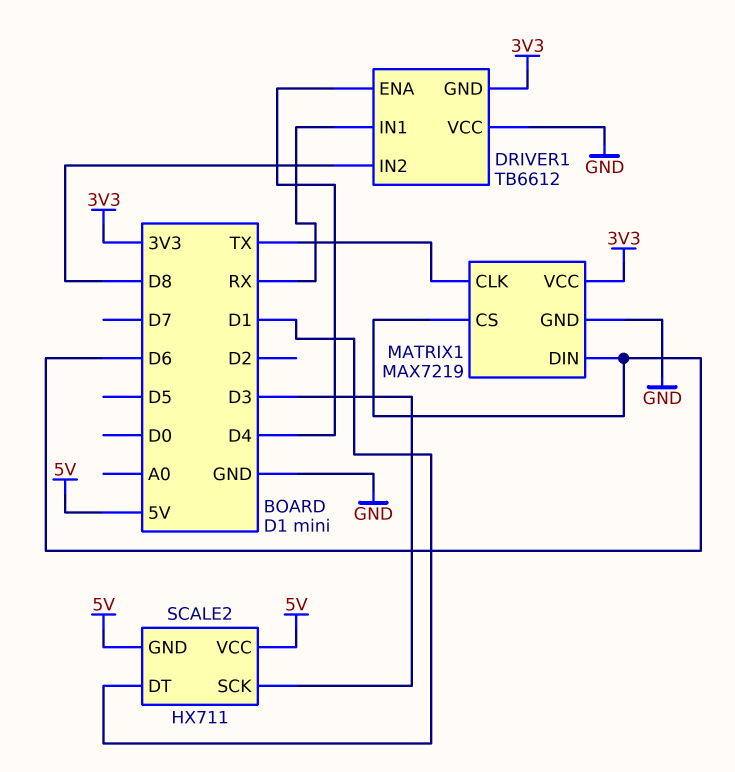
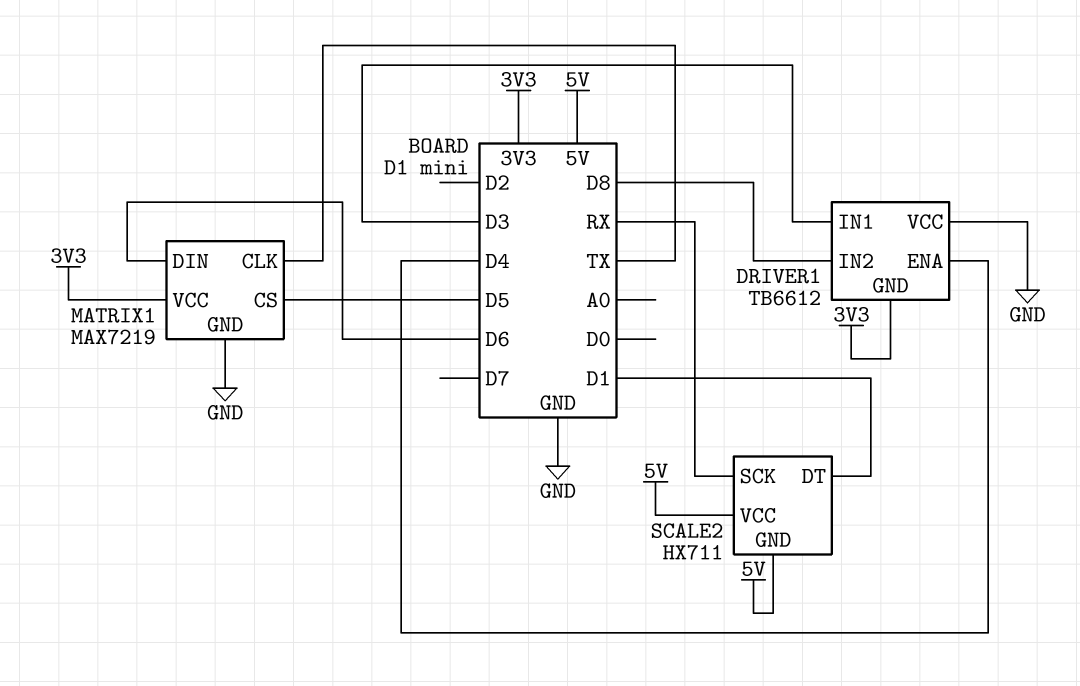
DRIVER1 pin IN1: RX -> D3
MATRIX1 pin CS: D6 -> D5
SCALE2 pin SCK: D3 -> RX

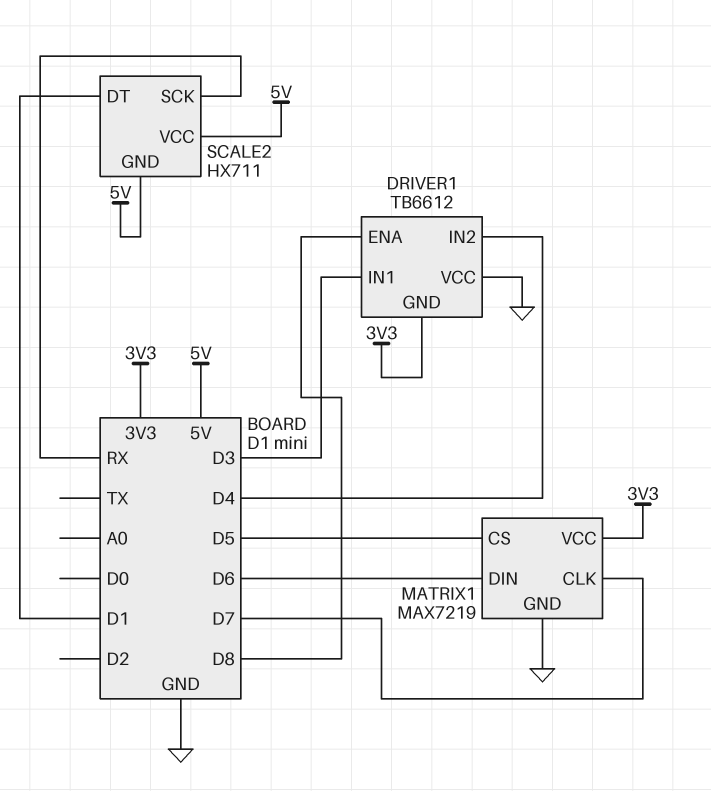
DRIVER1 pin ENA: D4 -> D8
DRIVER1 pin IN2: D8 -> D4
MATRIX1 pin CLK: TX -> D7

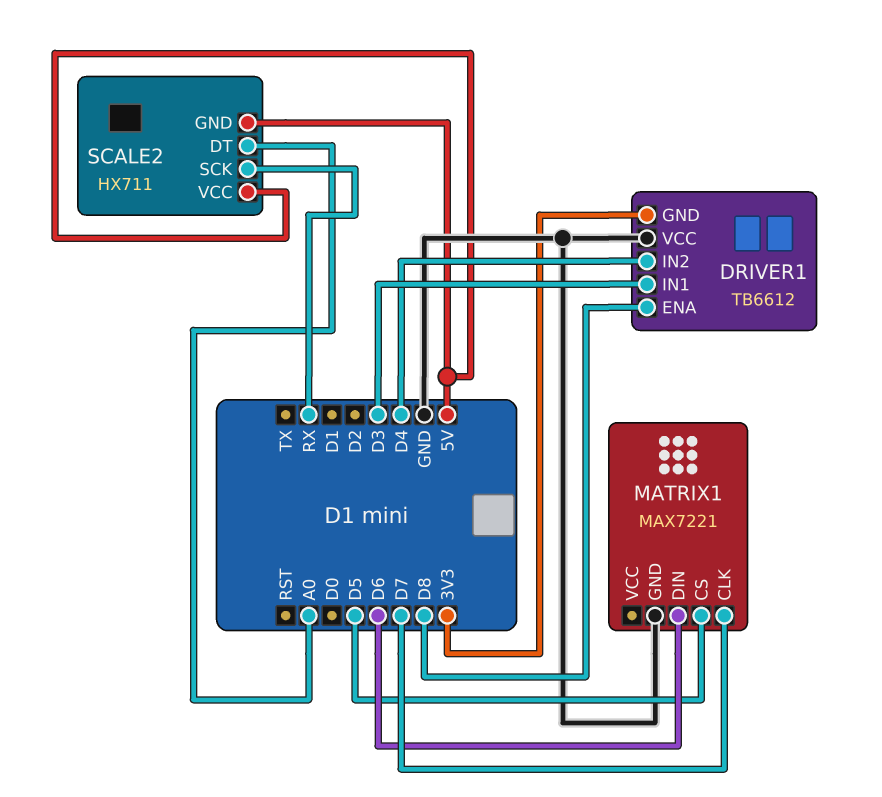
MATRIX1: MAX7219 -> MAX7221
MATRIX1 pin VCC: 3V3 -> none
SCALE2 pin DT: D1 -> A0

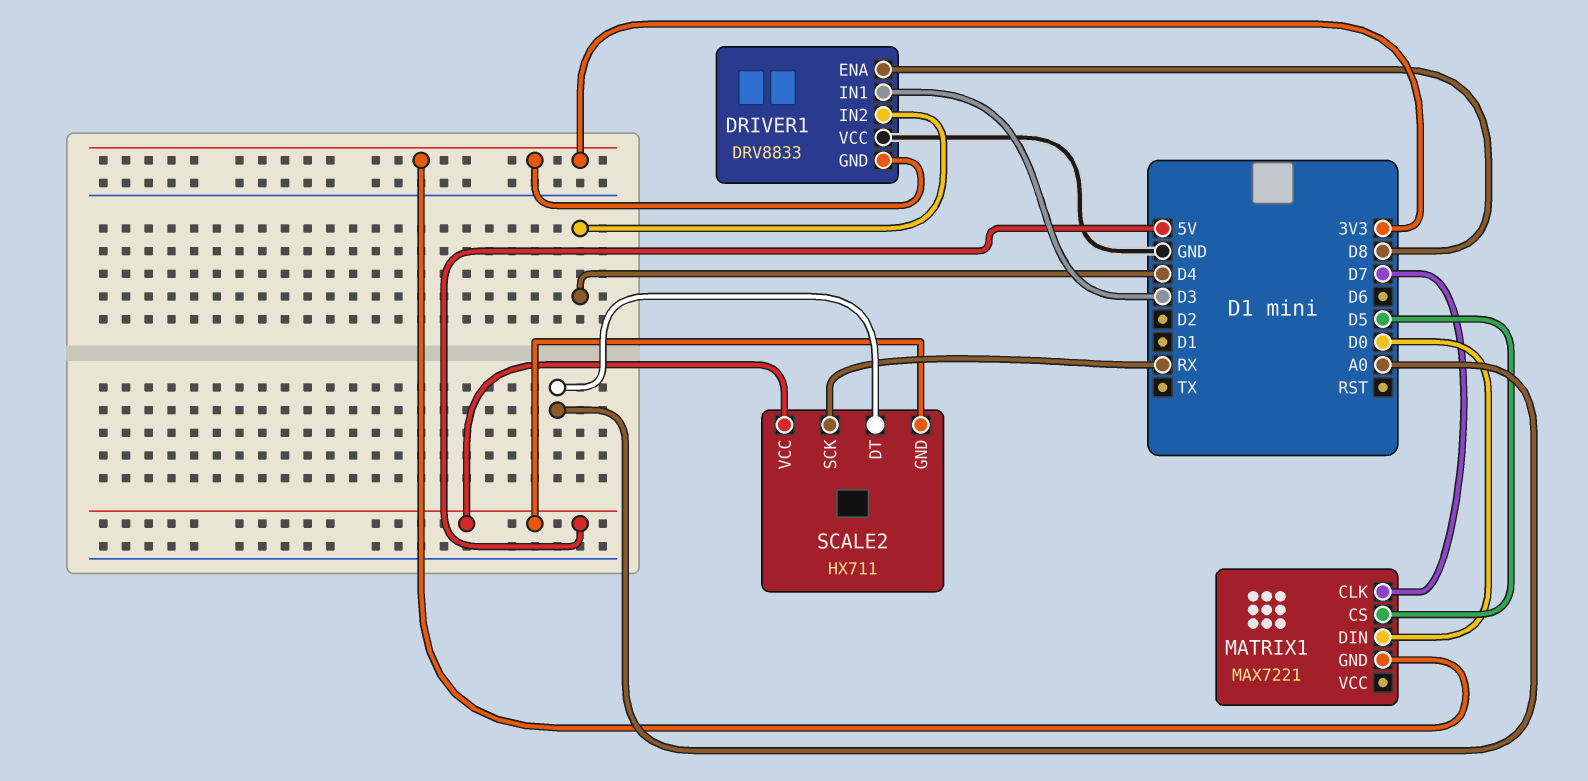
DRIVER1: TB6612 -> DRV8833
MATRIX1 pin DIN: D6 -> D0
MATRIX1 pin GND: GND -> 3V3

